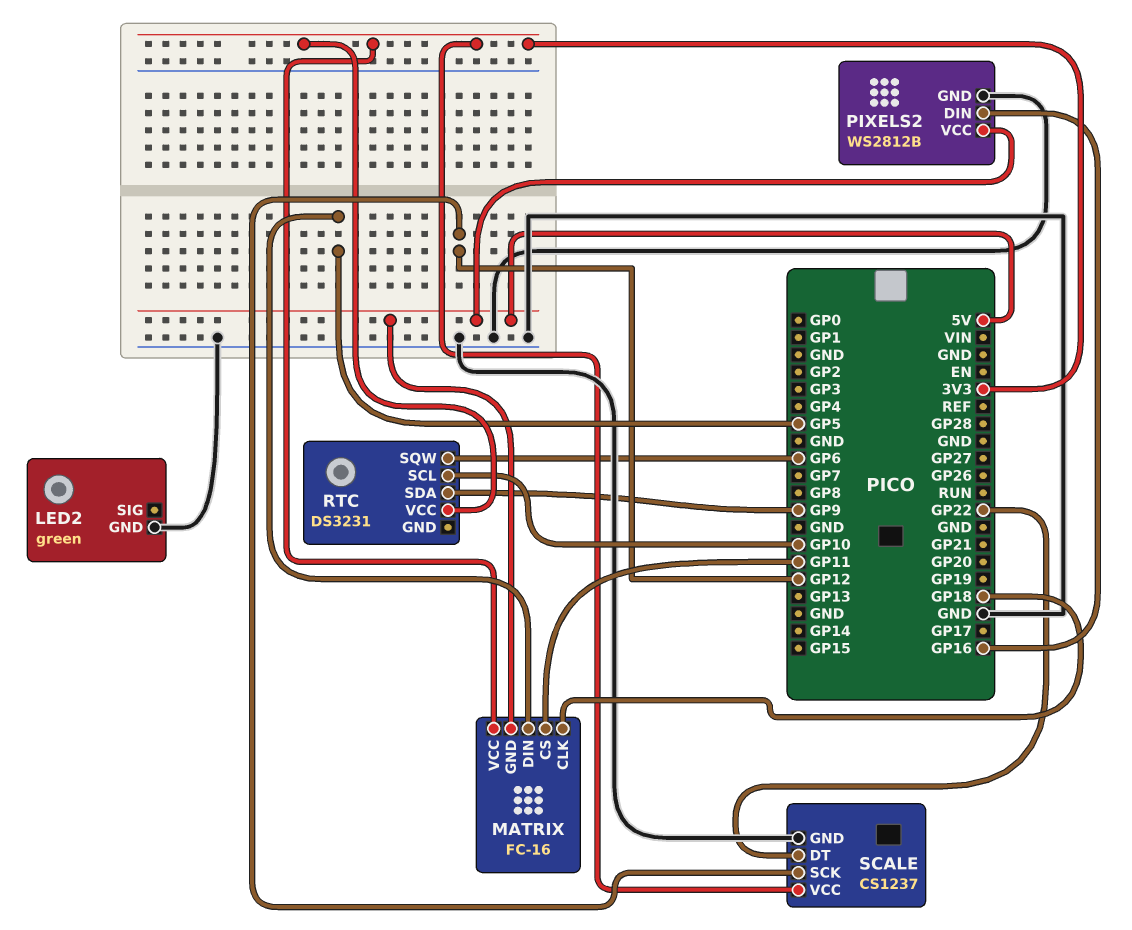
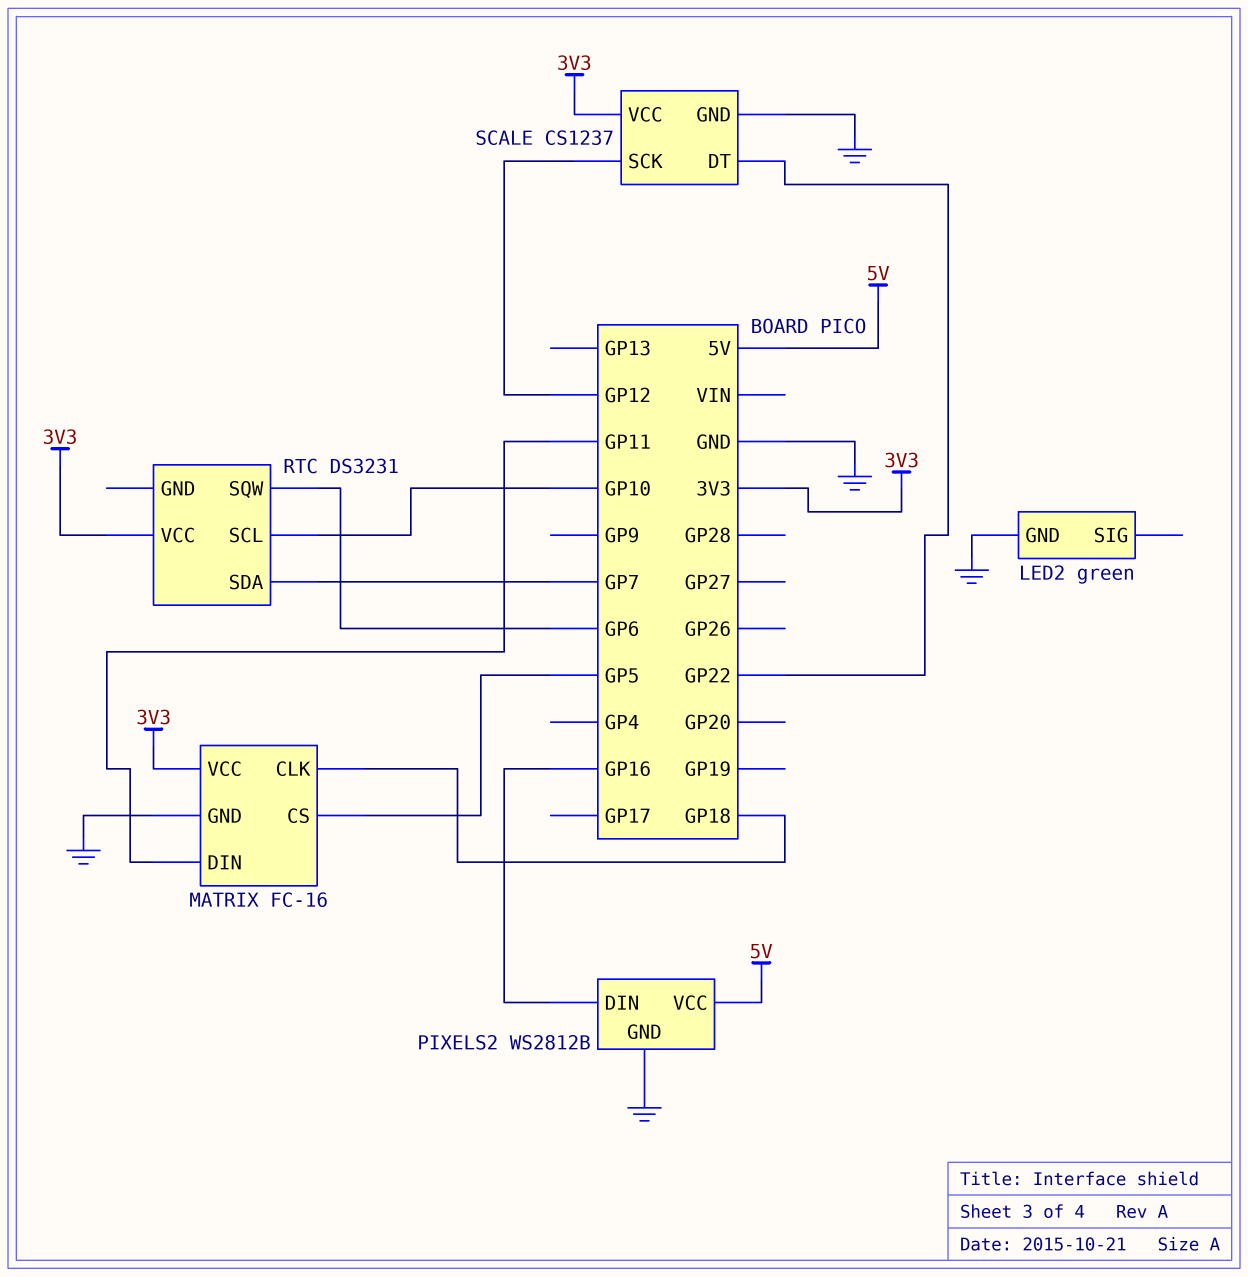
MATRIX pin CS: GP11 -> GP5
MATRIX pin DIN: GP5 -> GP11
MATRIX pin GND: 5V -> GND
RTC pin SDA: GP9 -> GP7

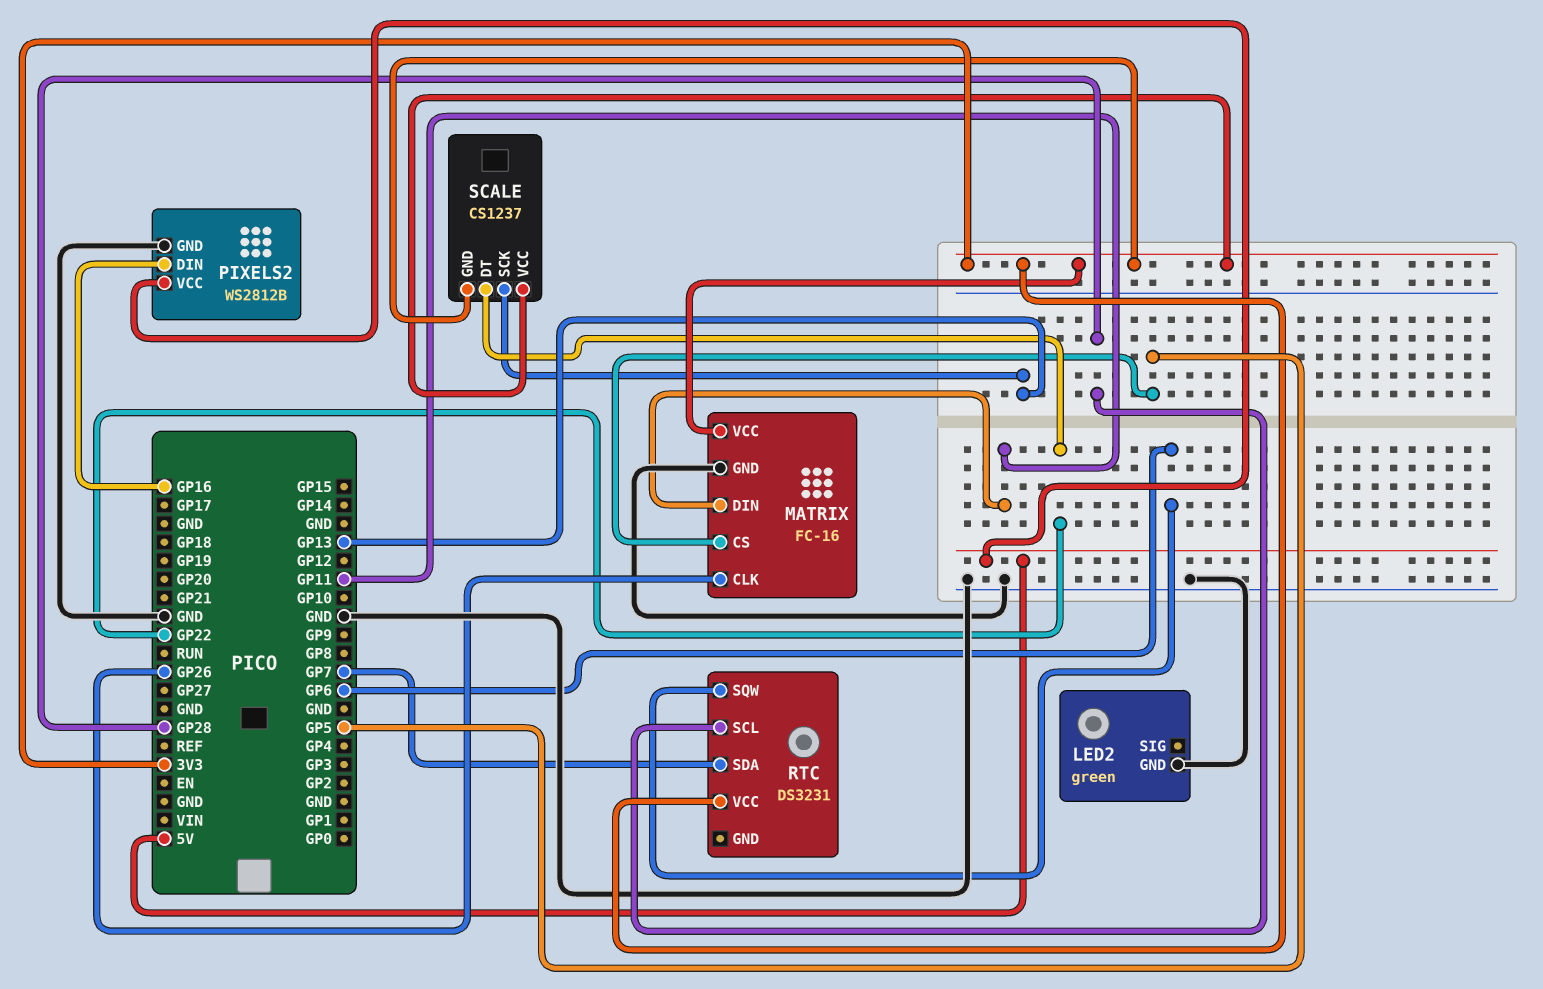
MATRIX pin CLK: GP18 -> GP26
RTC pin SCL: GP10 -> GP28
SCALE pin GND: GND -> 3V3
SCALE pin SCK: GP12 -> GP13

